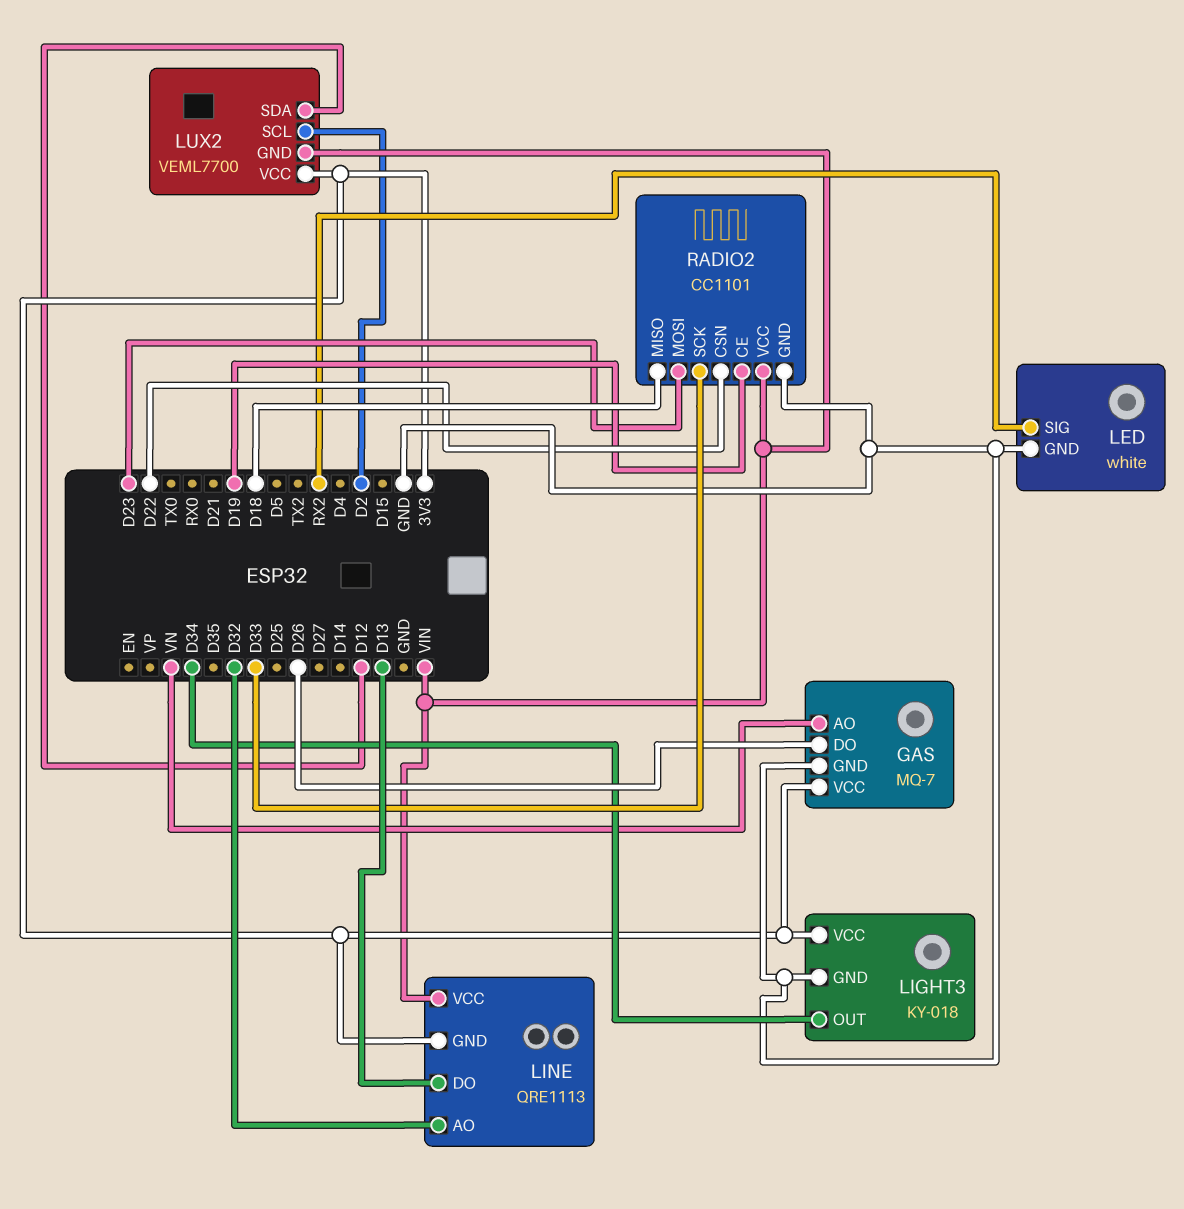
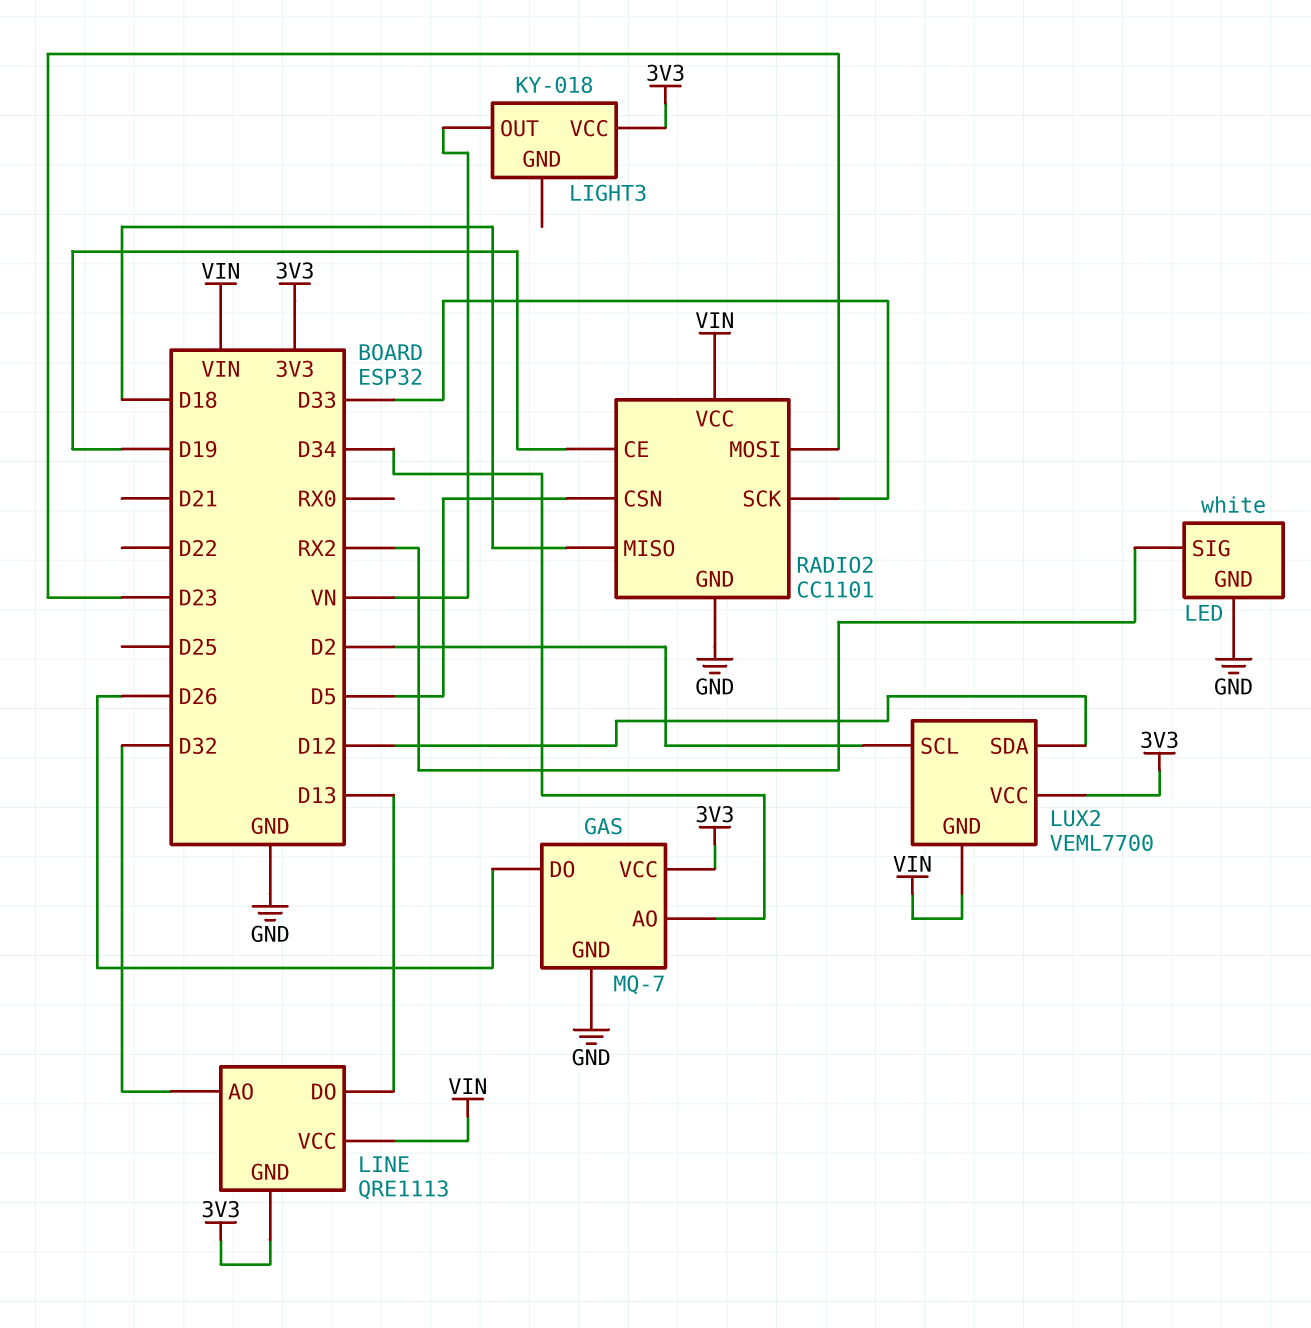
GAS pin AO: VN -> D34
LIGHT3 pin GND: GND -> none
LIGHT3 pin OUT: D34 -> VN
RADIO2 pin CSN: D22 -> D5

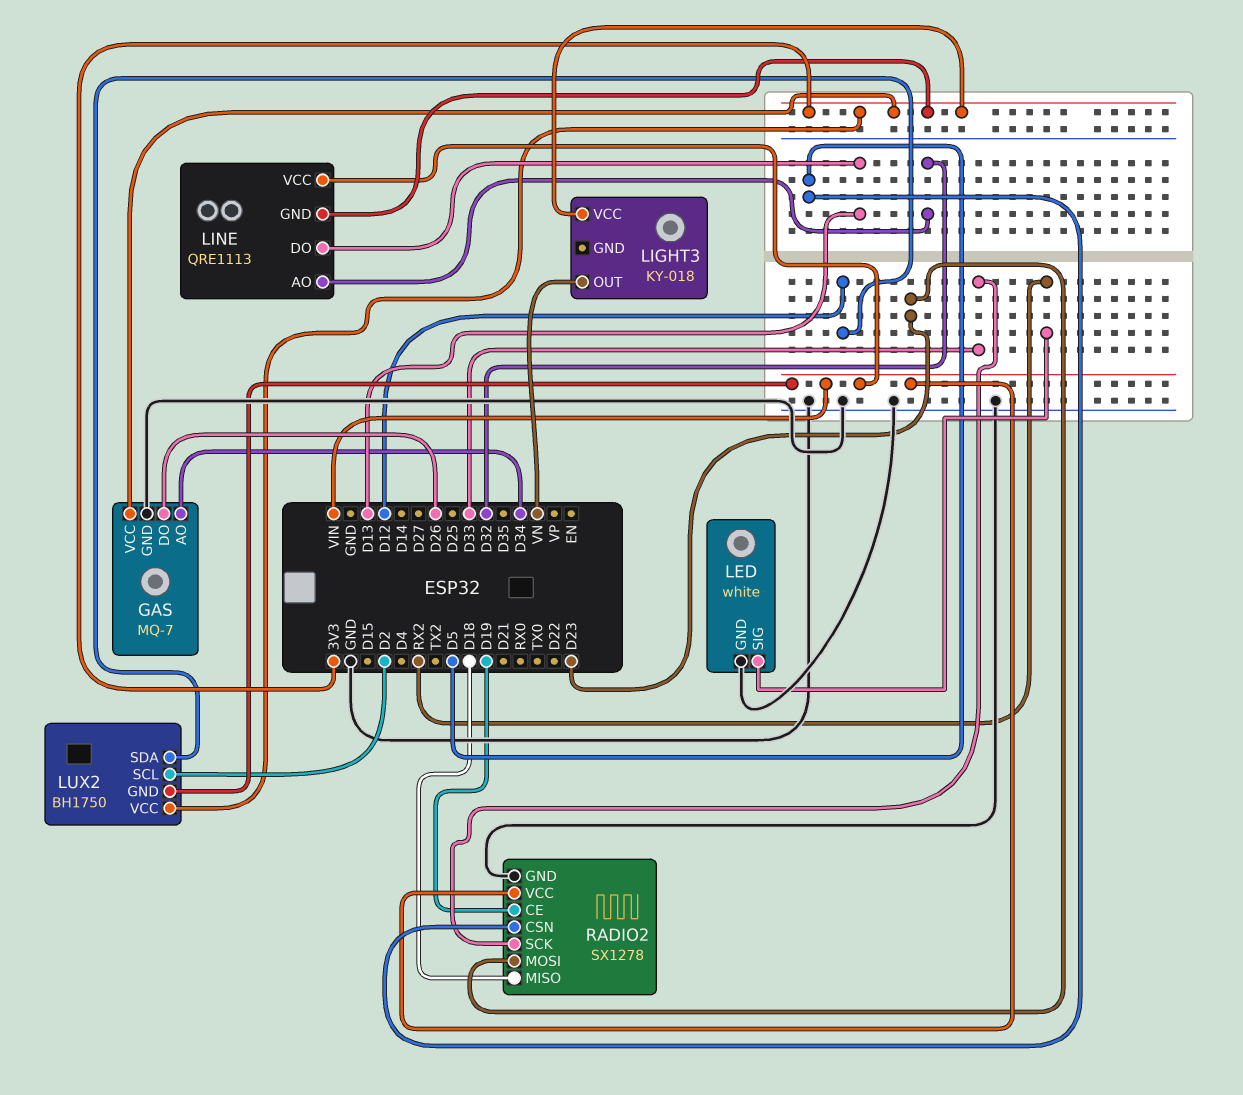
LUX2: VEML7700 -> BH1750
RADIO2: CC1101 -> SX1278

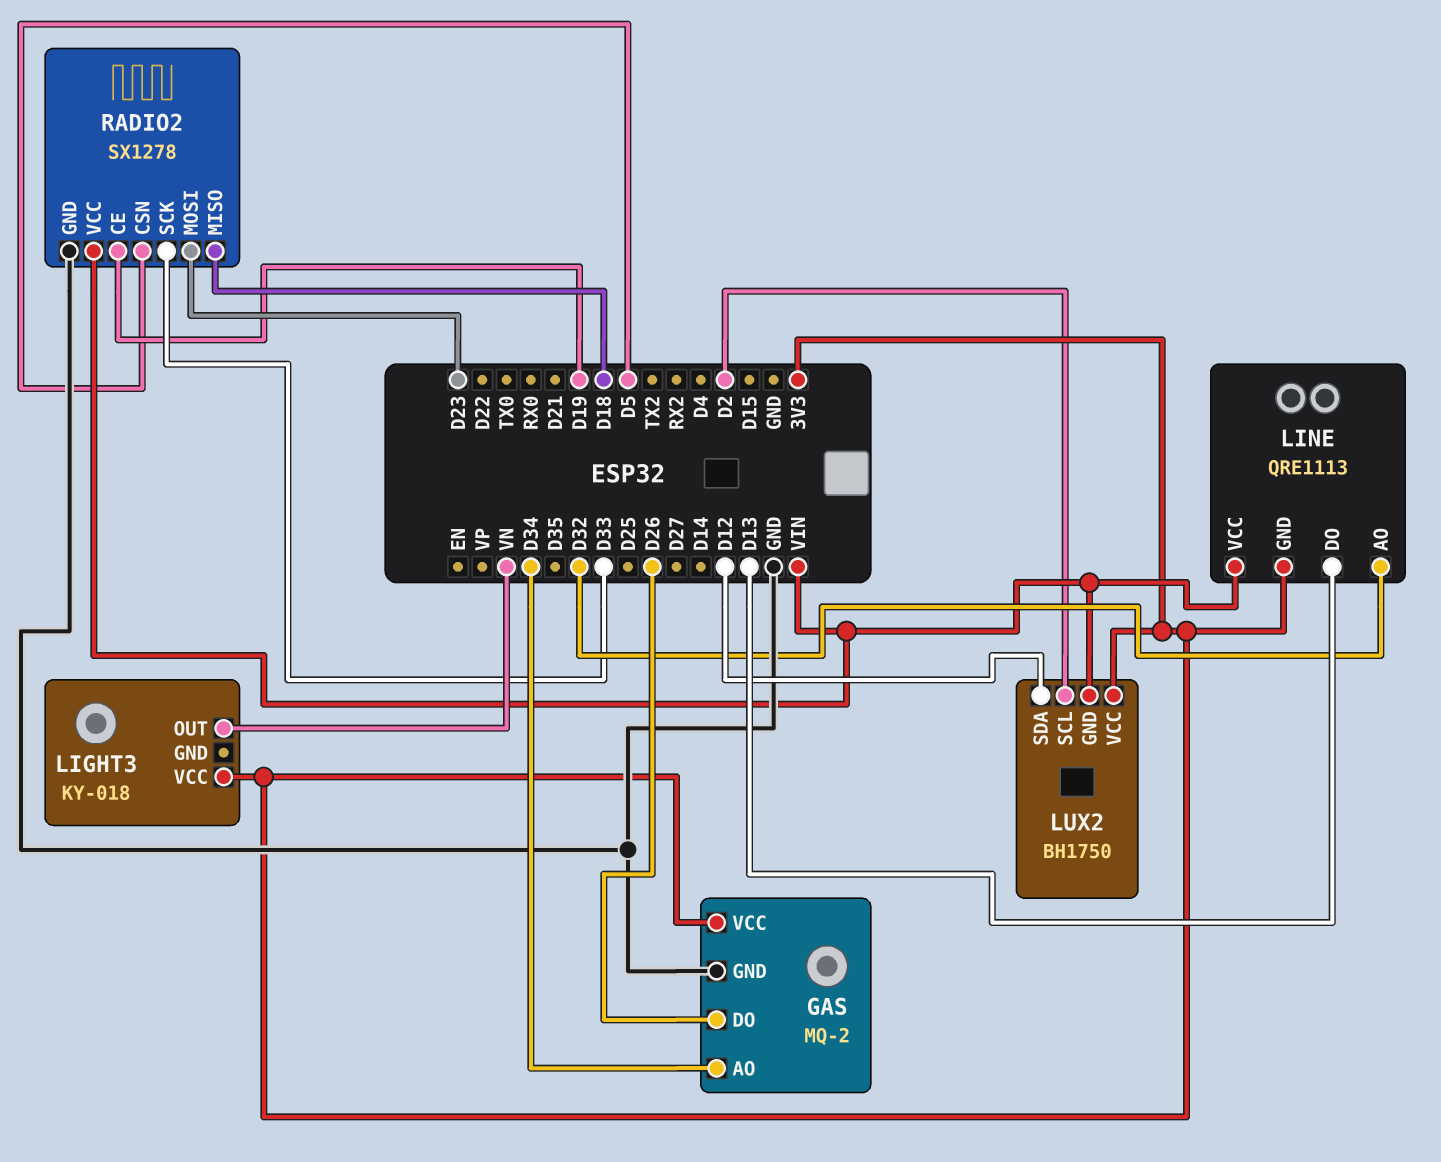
GAS: MQ-7 -> MQ-2
LED: white -> none
LED pin GND: GND -> none
LED pin SIG: RX2 -> none

